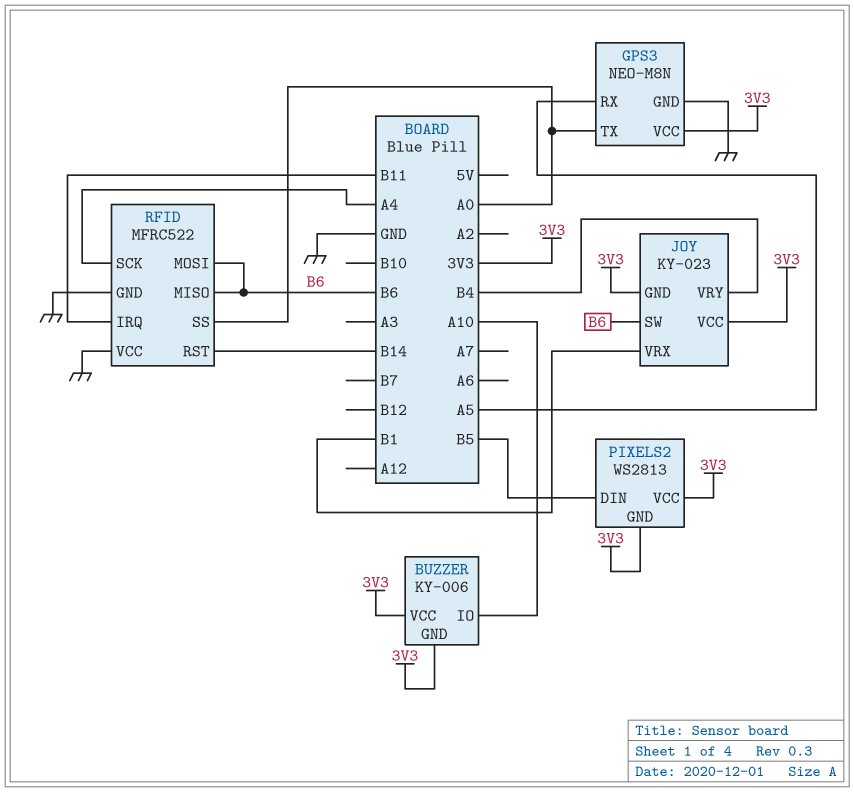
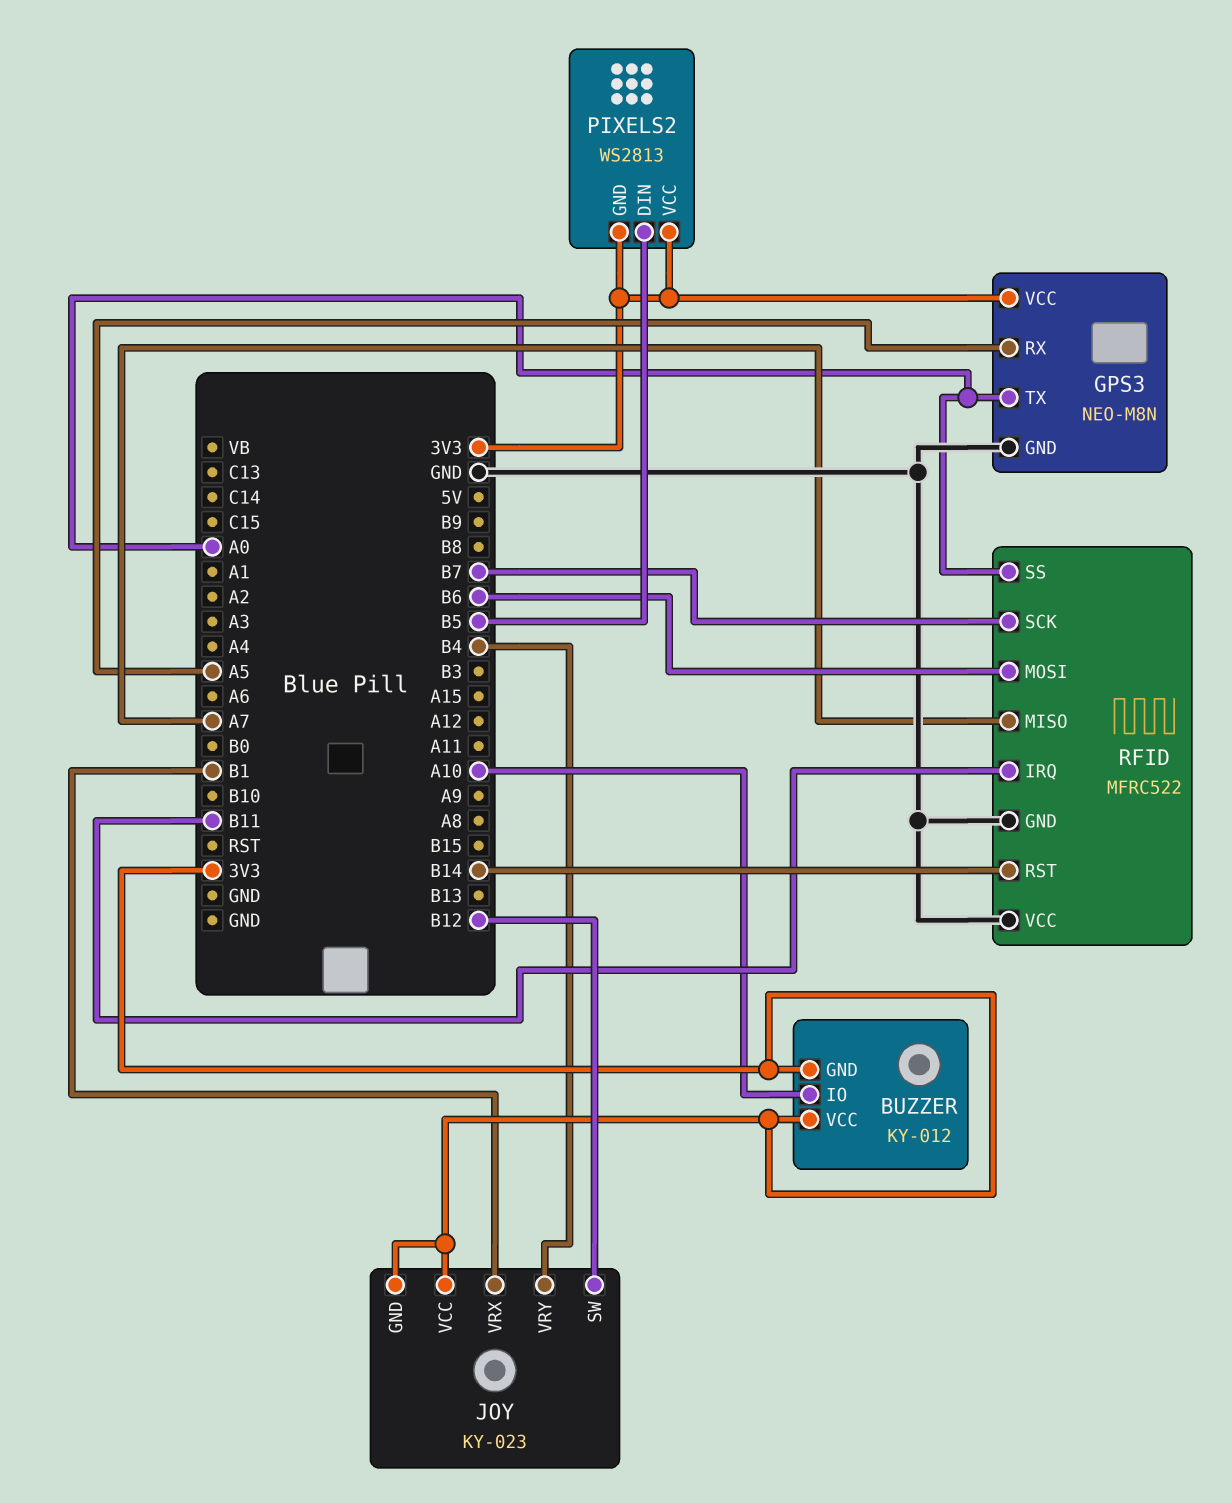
BUZZER: KY-006 -> KY-012
JOY pin SW: B6 -> B12
RFID pin MISO: B6 -> A7
RFID pin SCK: A4 -> B7

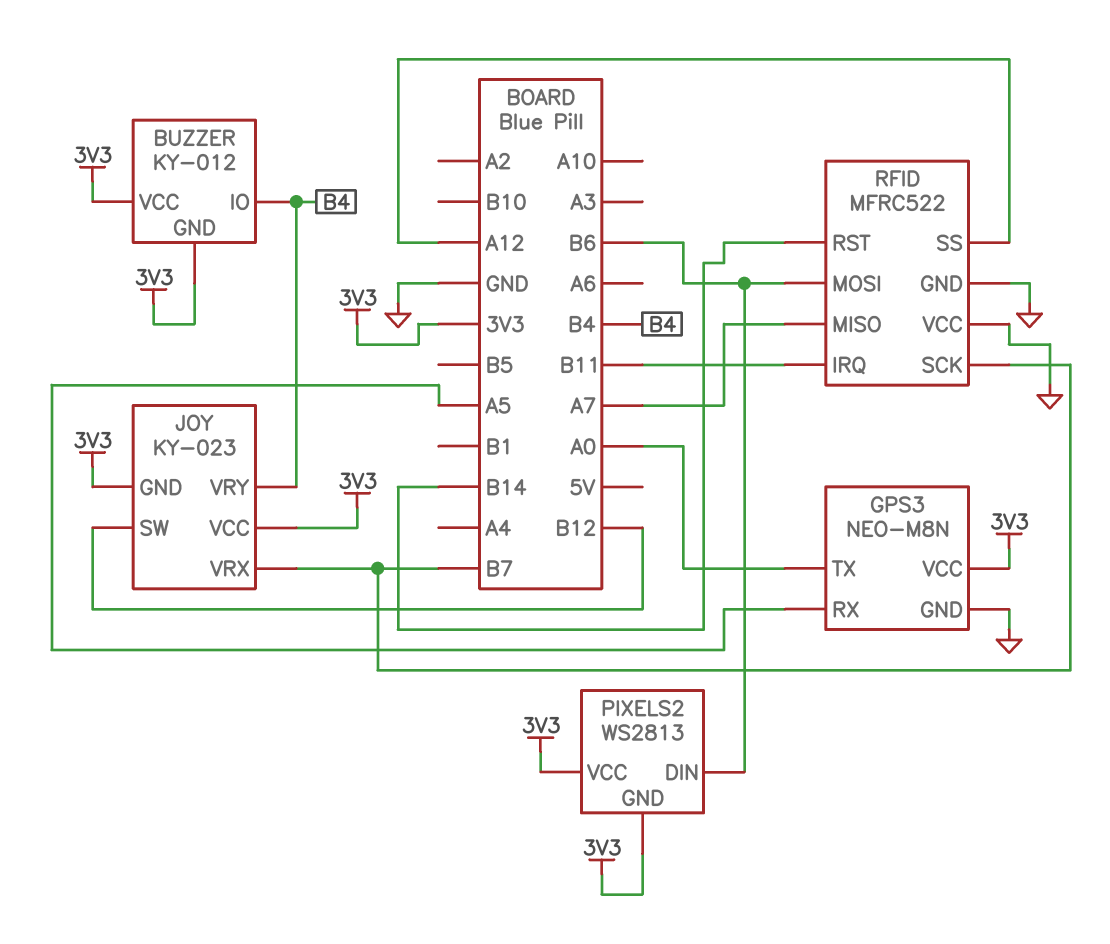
BUZZER pin IO: A10 -> B4
JOY pin VRX: B1 -> B7
PIXELS2 pin DIN: B5 -> B6
RFID pin SS: A0 -> A12

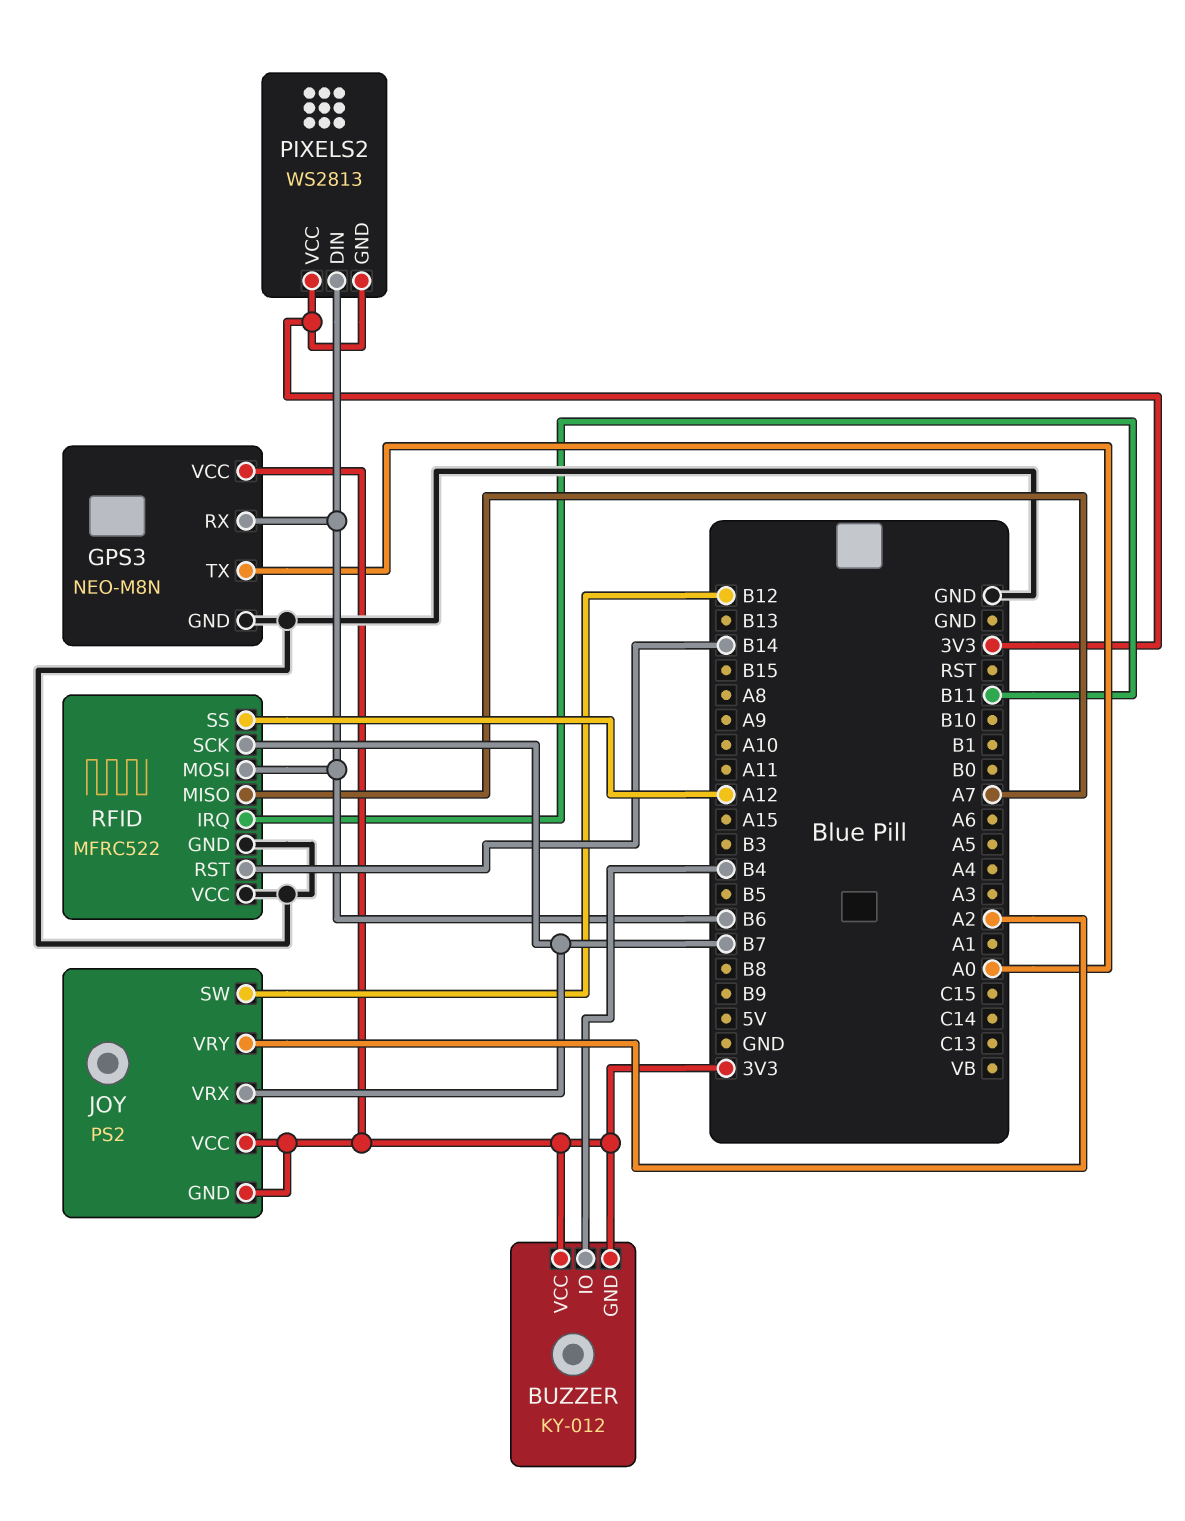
GPS3 pin RX: A5 -> B6
JOY: KY-023 -> PS2
JOY pin VRY: B4 -> A2

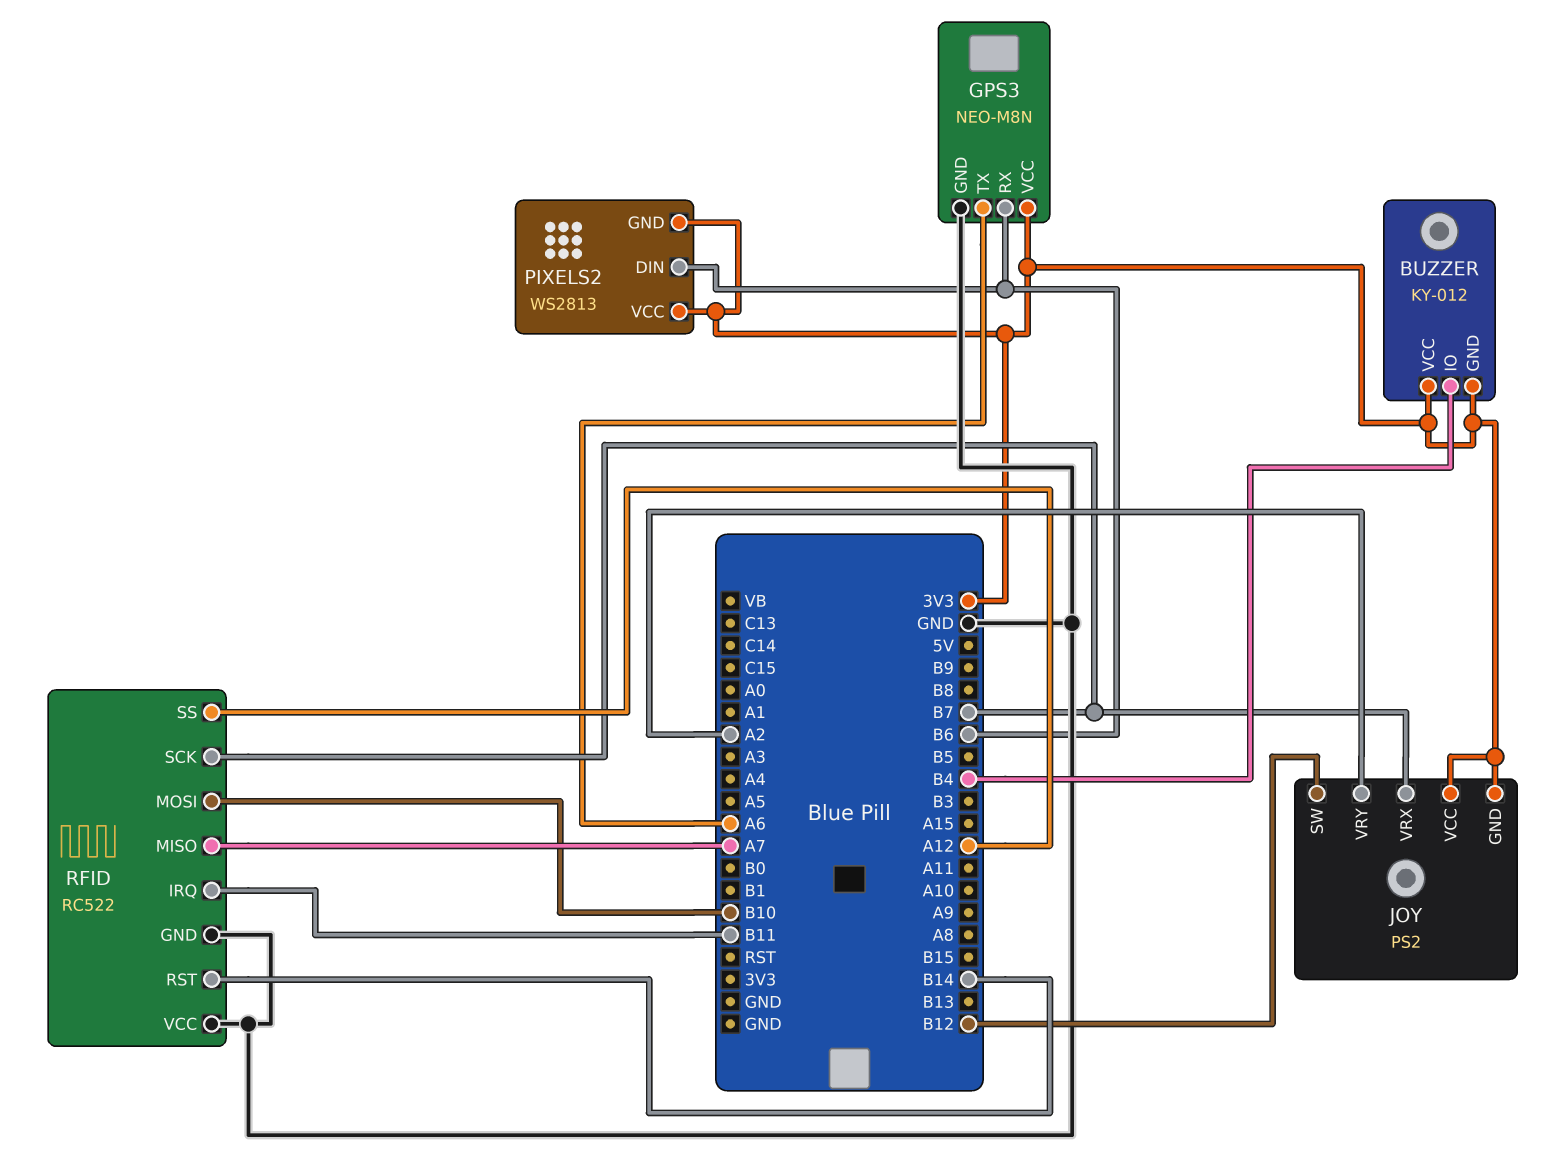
GPS3 pin TX: A0 -> A6
RFID: MFRC522 -> RC522
RFID pin MOSI: B6 -> B10

